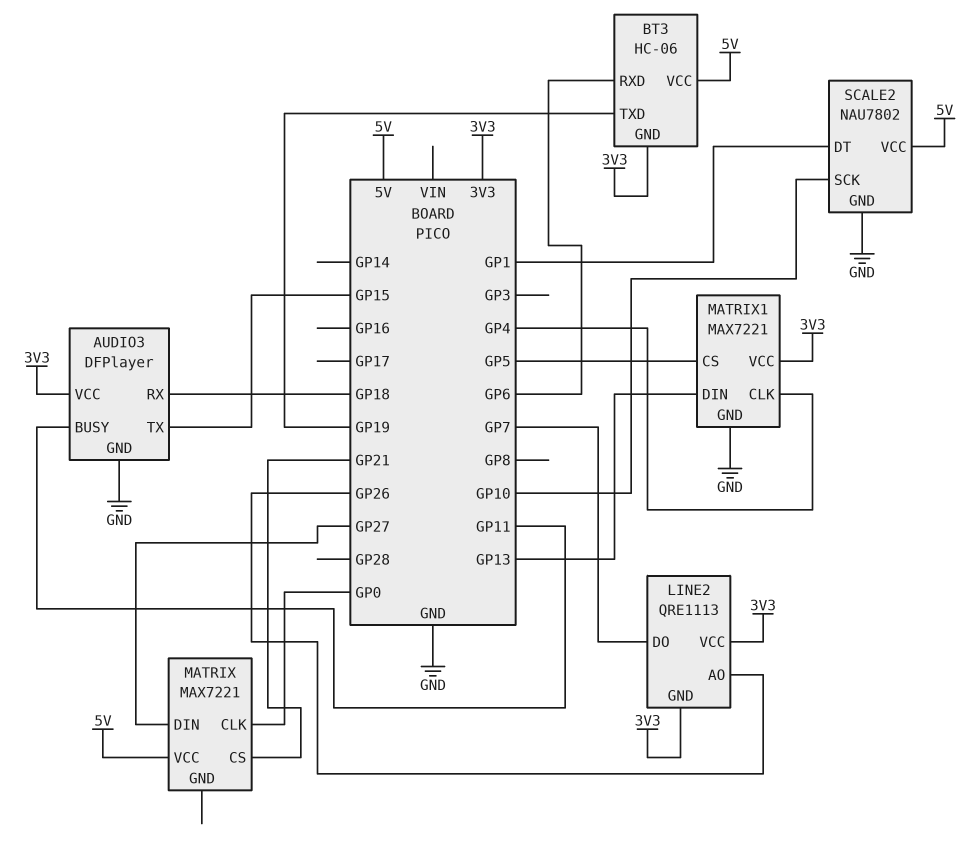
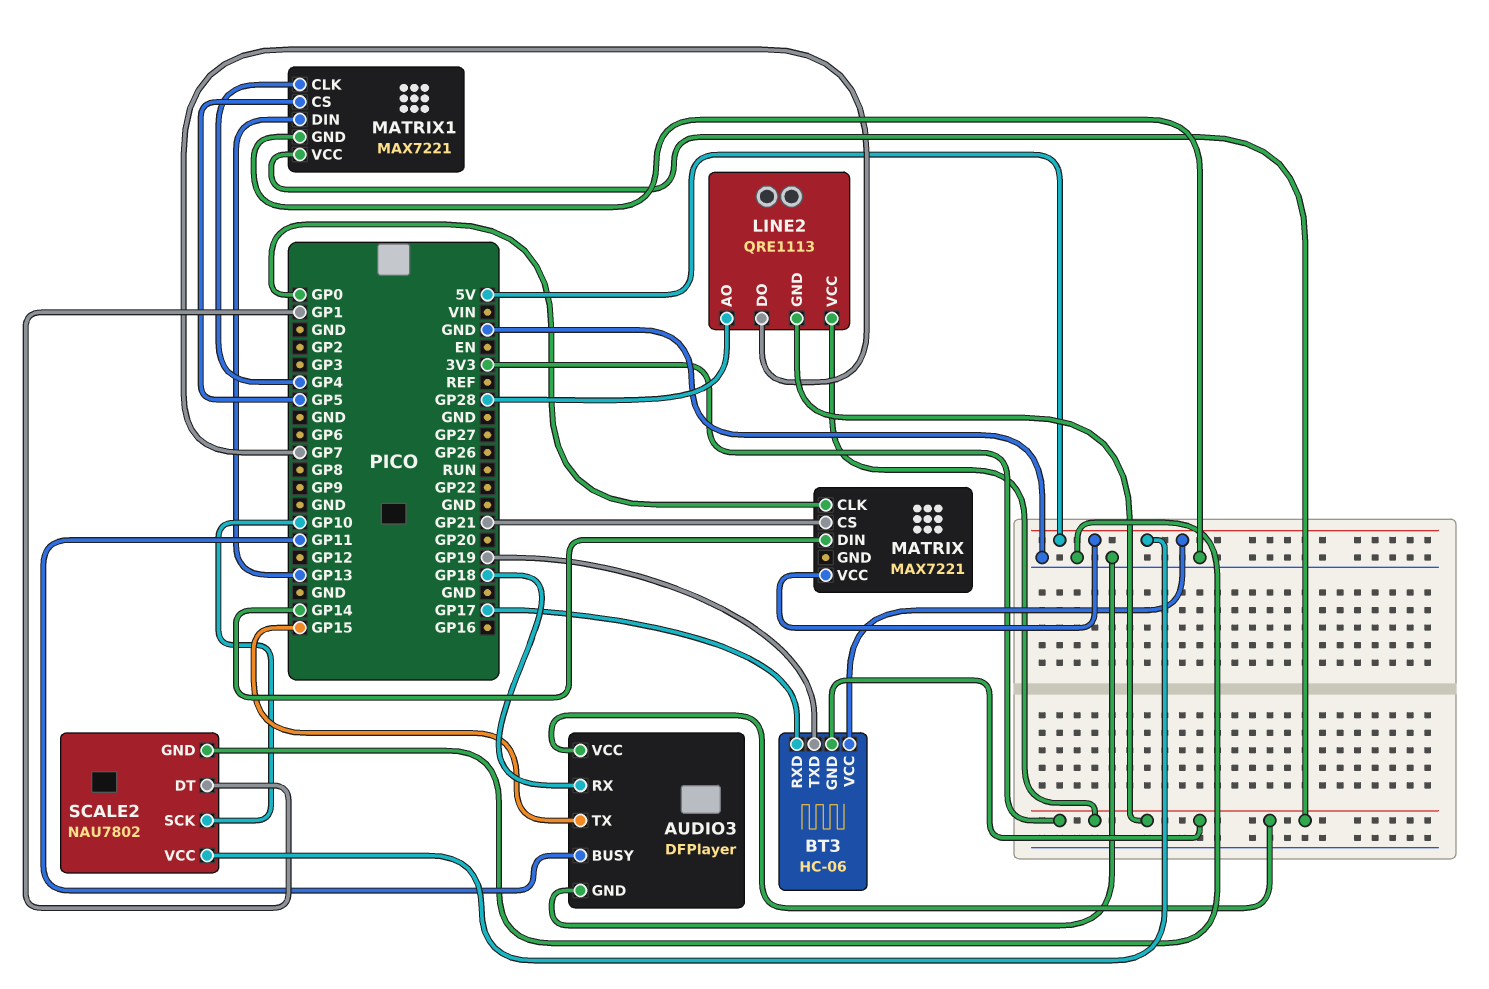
BT3 pin RXD: GP6 -> GP17
LINE2 pin AO: GP26 -> GP28
MATRIX pin DIN: GP27 -> GP14

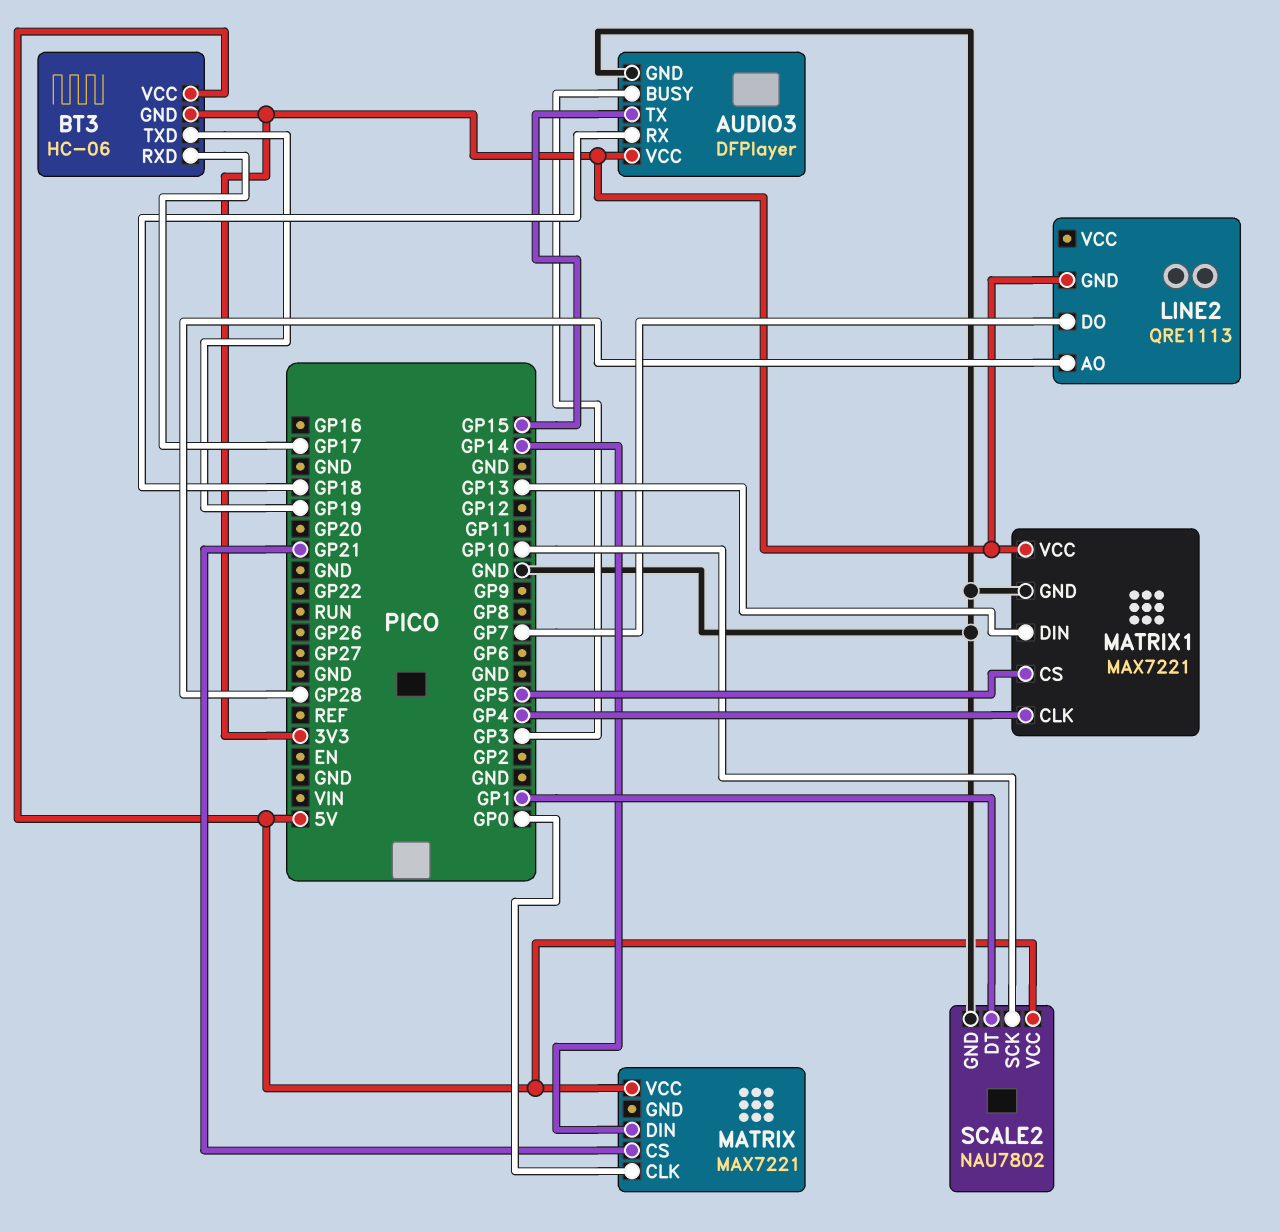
AUDIO3 pin BUSY: GP11 -> GP3
LINE2 pin VCC: 3V3 -> none

